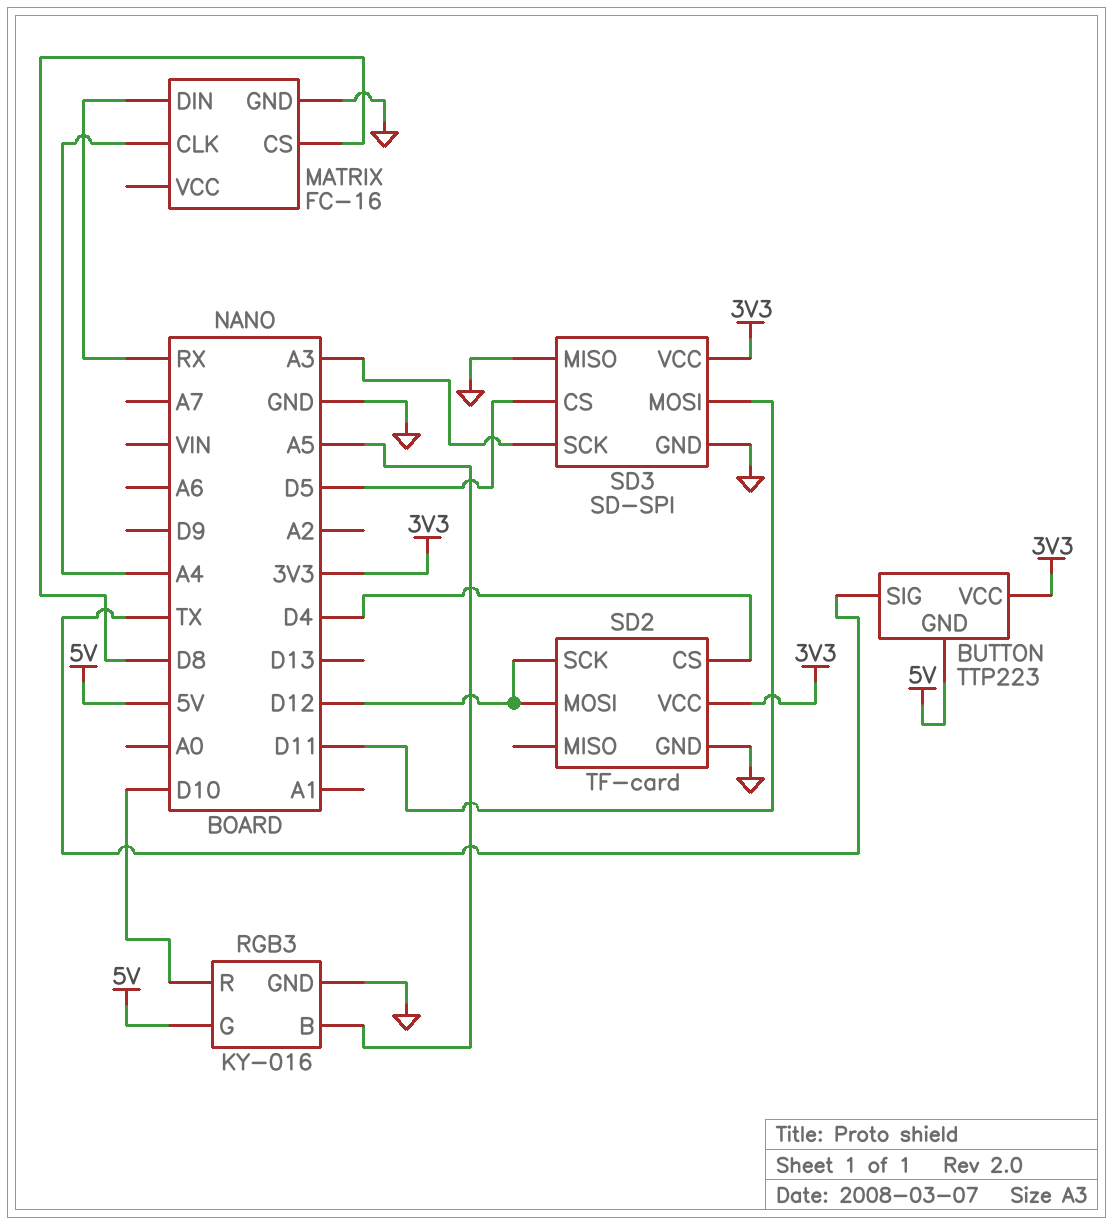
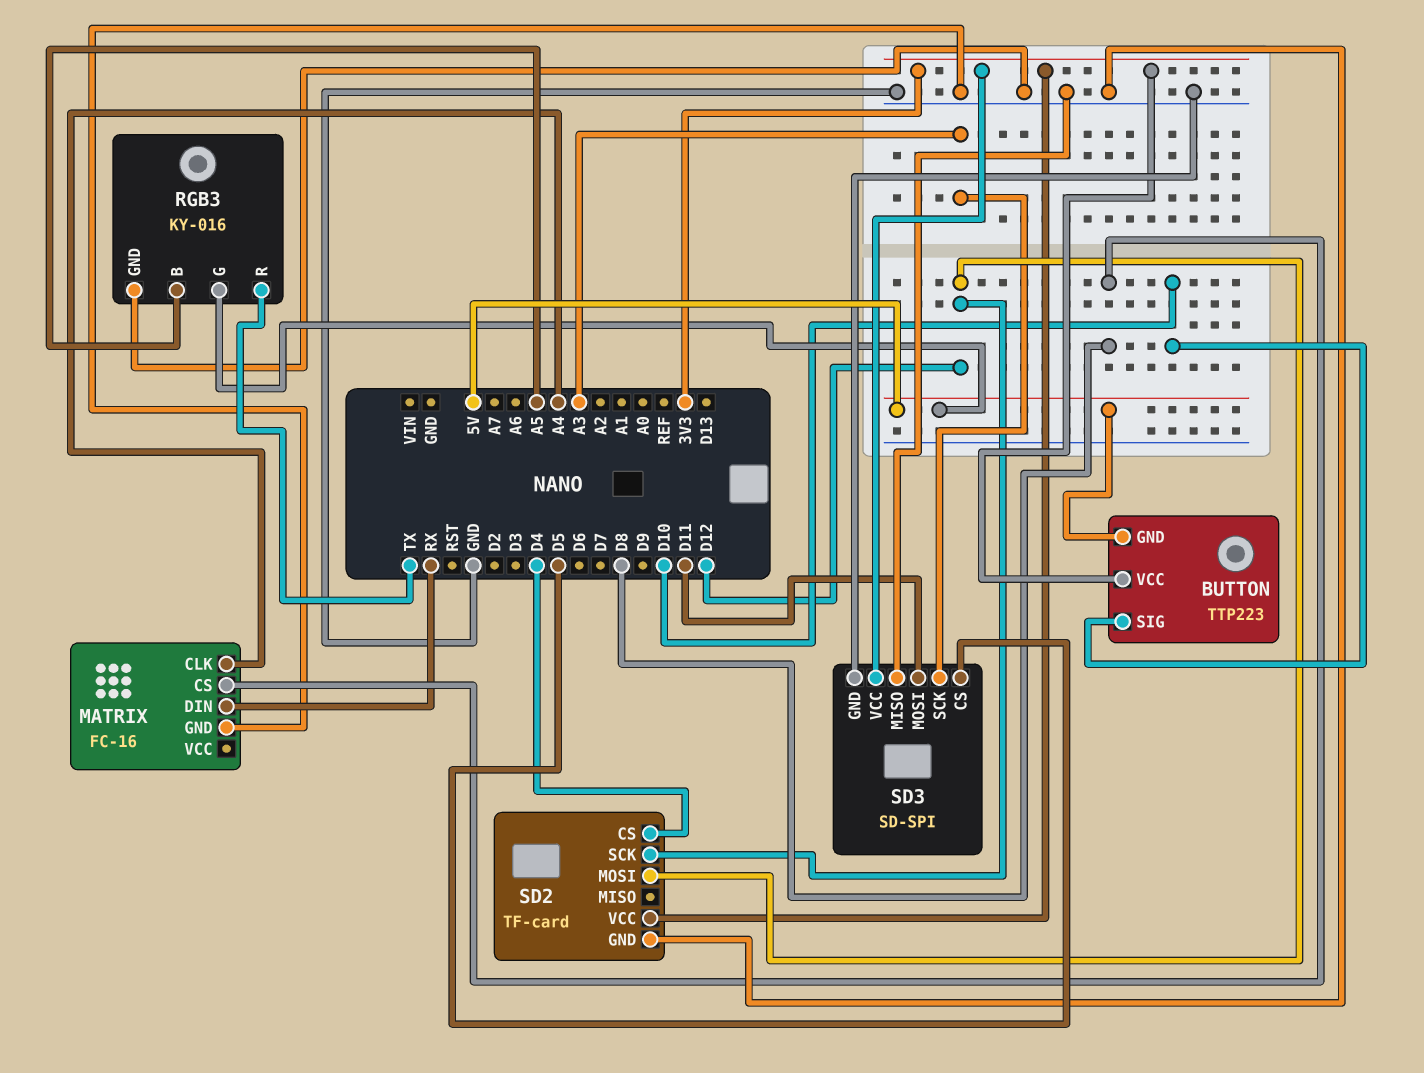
BUTTON pin SIG: TX -> D10
RGB3 pin R: D10 -> TX

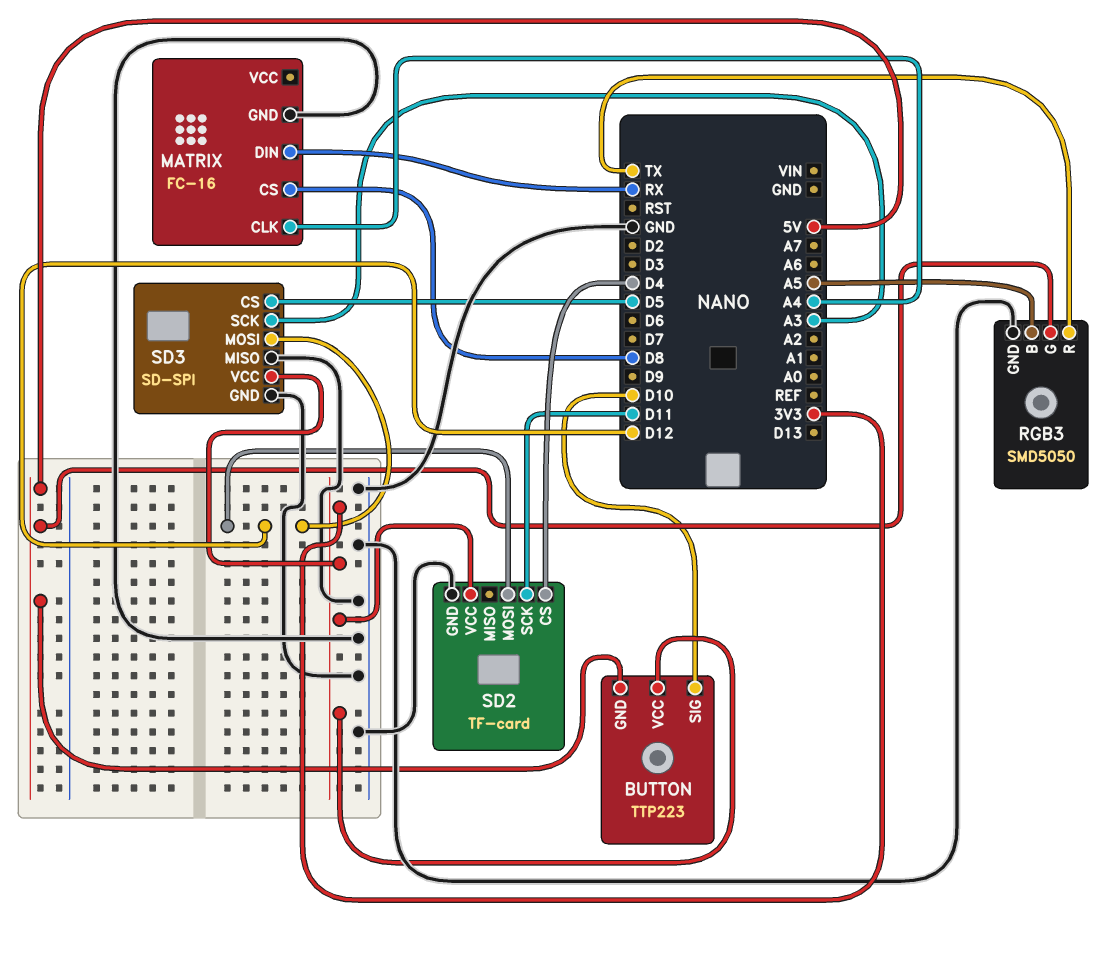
RGB3: KY-016 -> SMD5050
SD2 pin SCK: D12 -> D11
SD3 pin MOSI: D11 -> D12

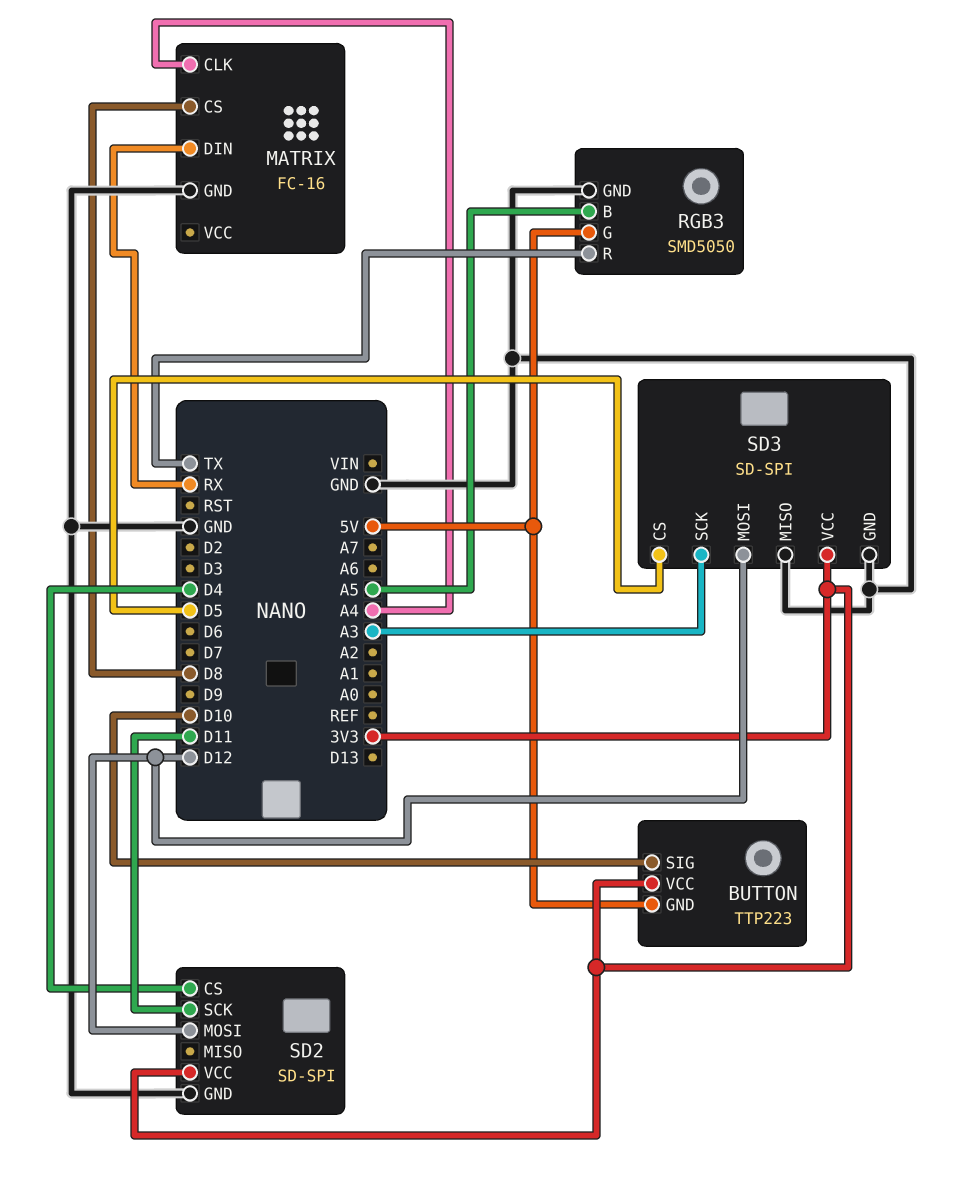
SD2: TF-card -> SD-SPI

